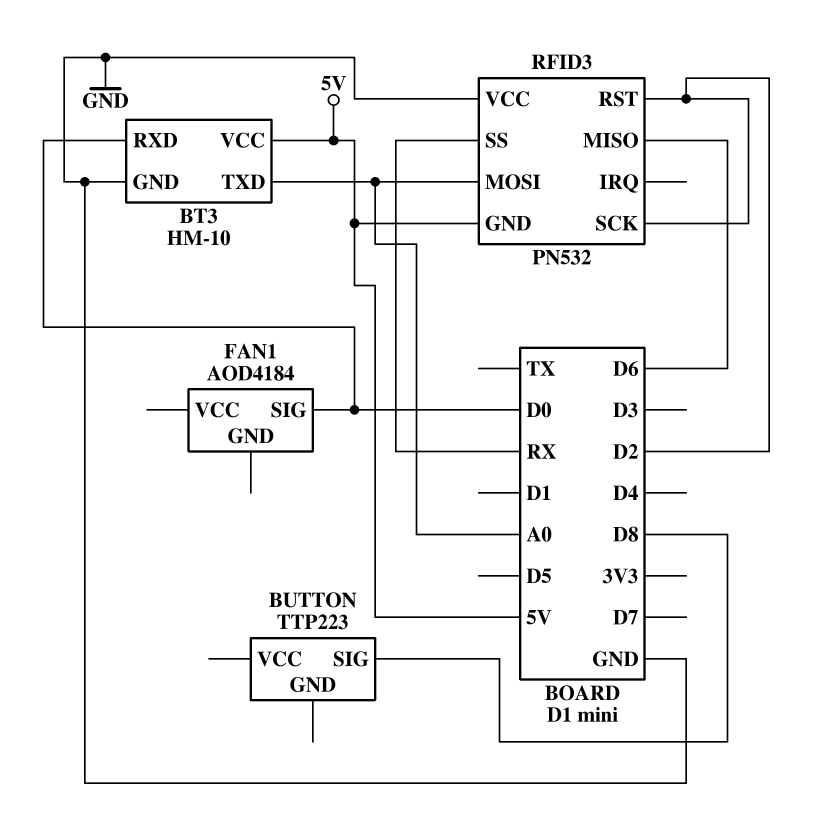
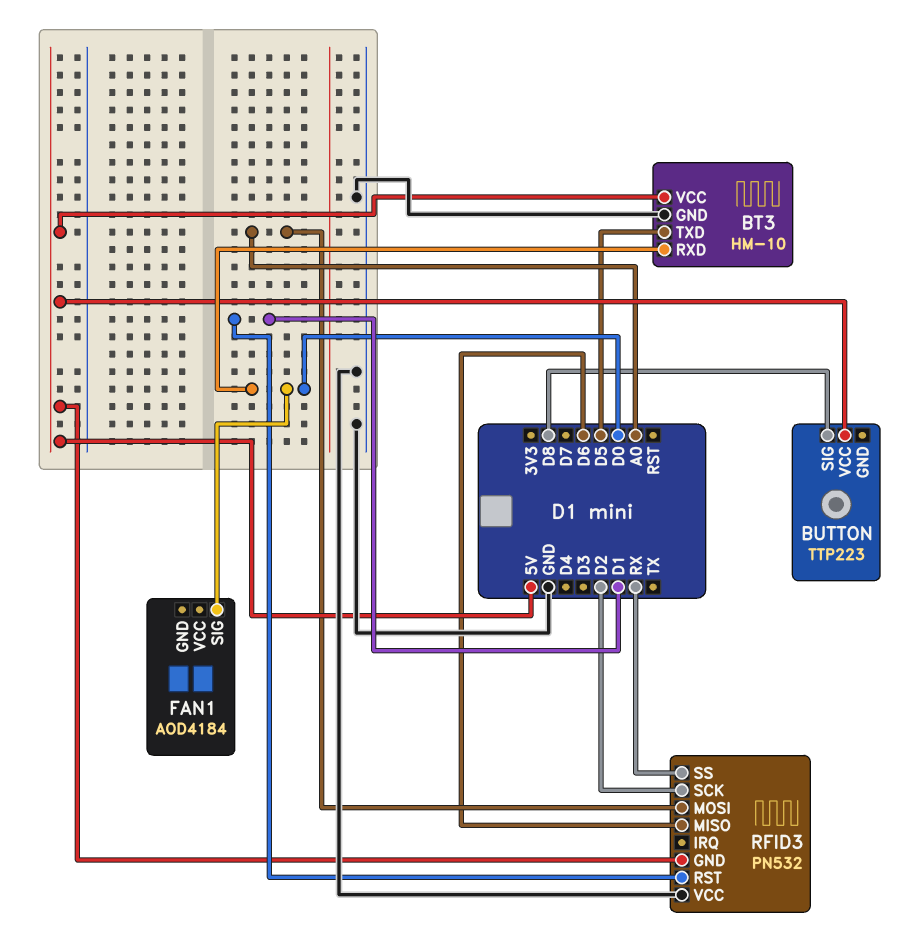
BT3 pin TXD: A0 -> D5
BUTTON pin VCC: none -> 5V
RFID3 pin RST: D2 -> D1

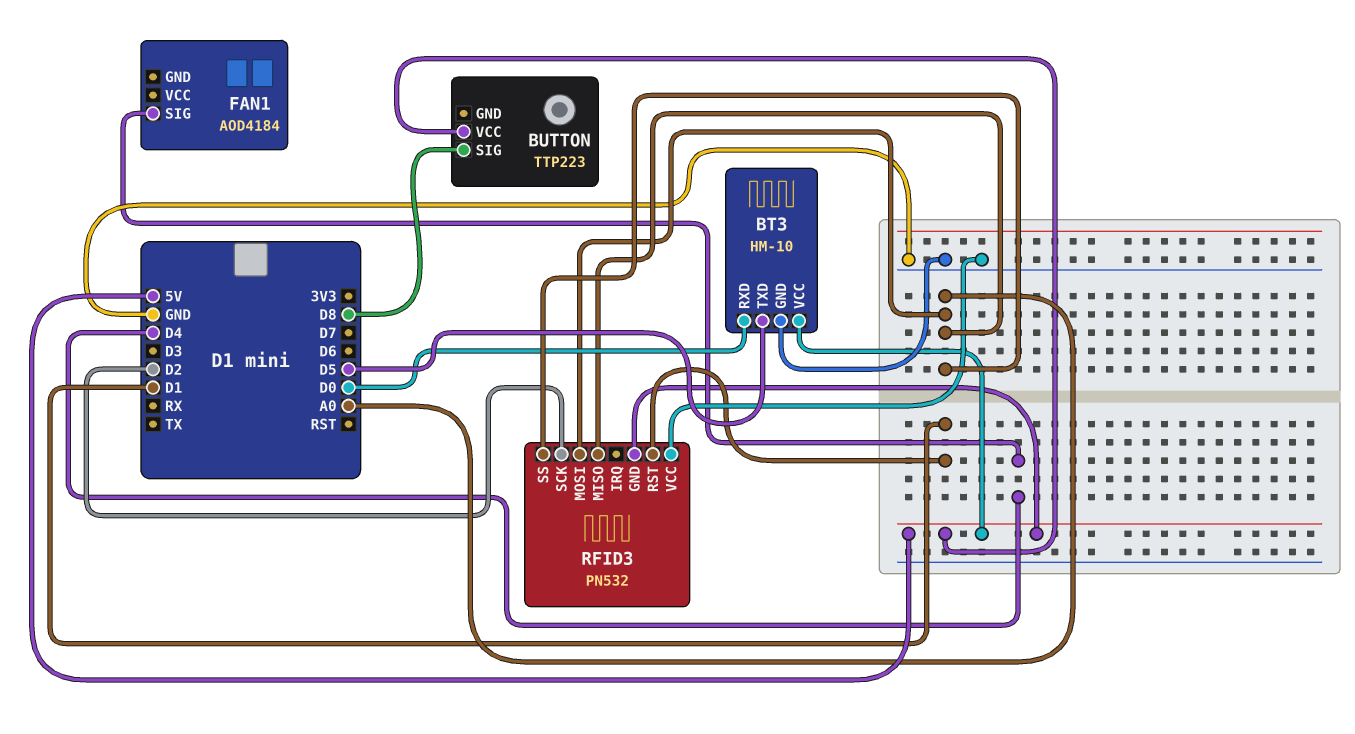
FAN1 pin SIG: D0 -> D4
RFID3 pin MISO: D6 -> A0
RFID3 pin SS: RX -> A0

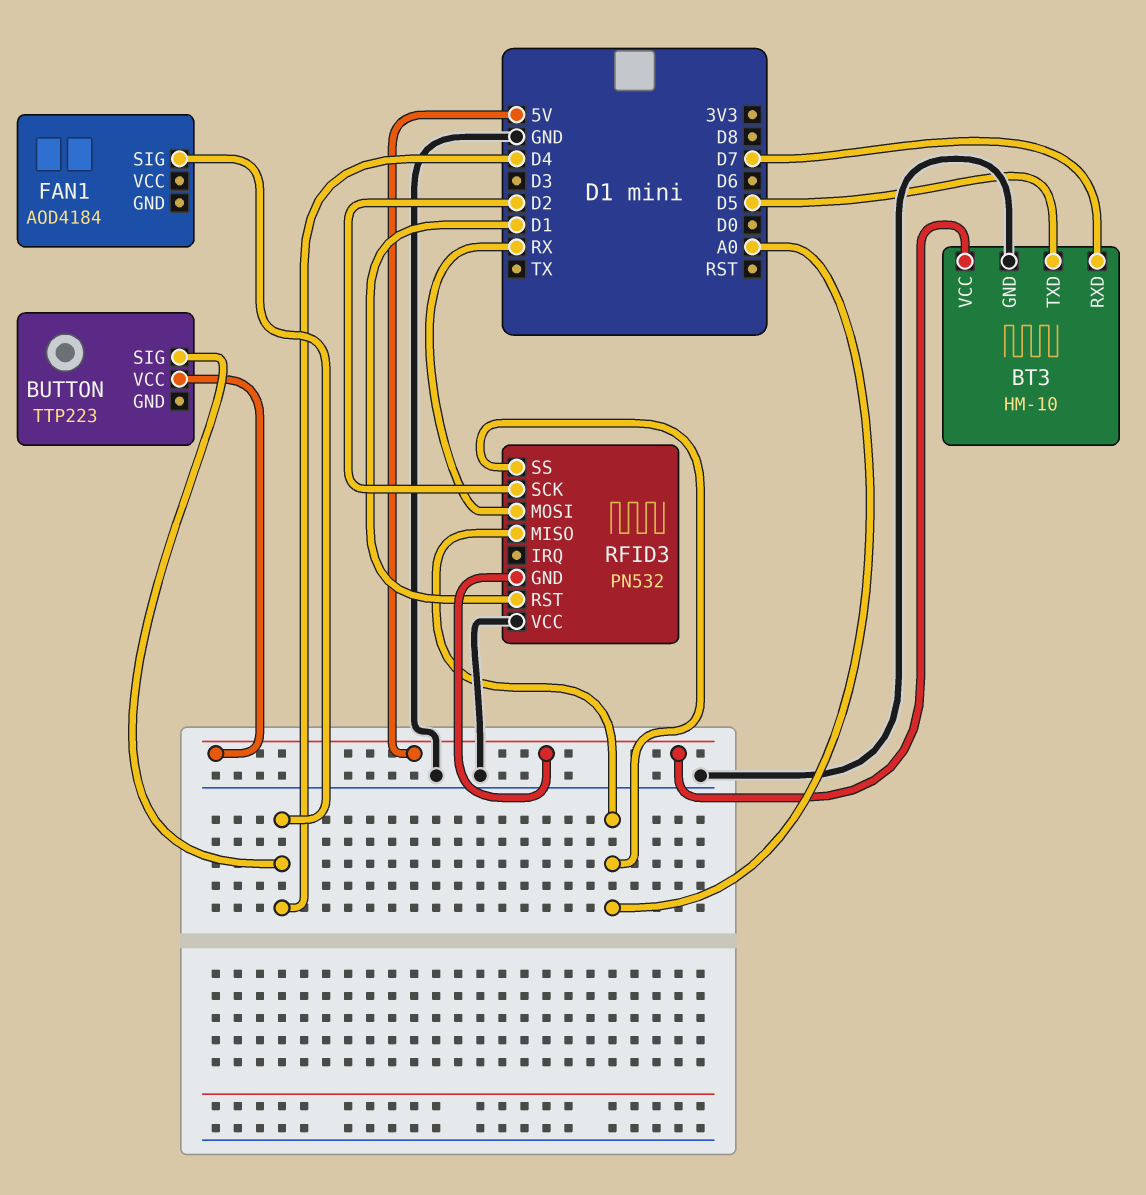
BT3 pin RXD: D0 -> D7
BUTTON pin SIG: D8 -> D4
RFID3 pin MOSI: A0 -> RX

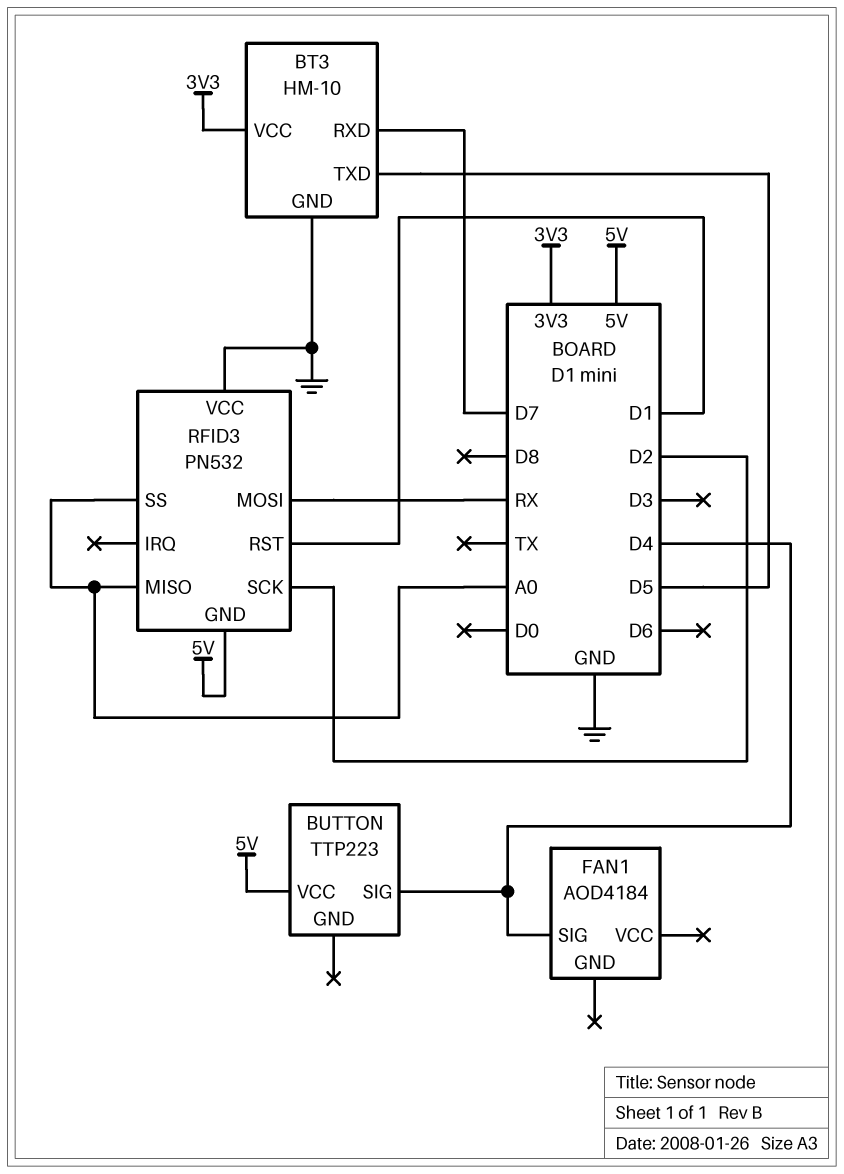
BT3 pin VCC: 5V -> 3V3

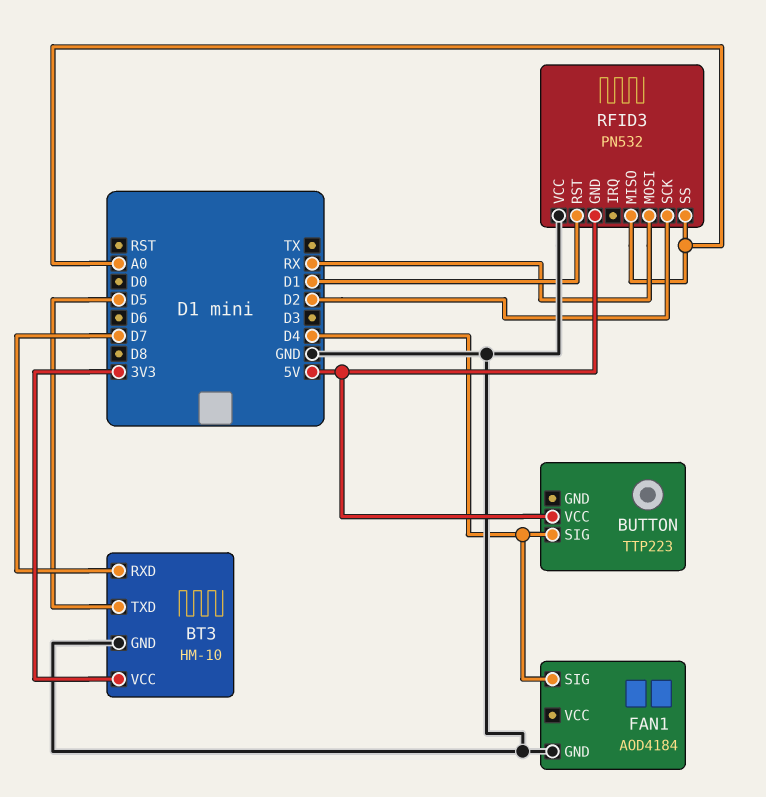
FAN1 pin GND: none -> GND

